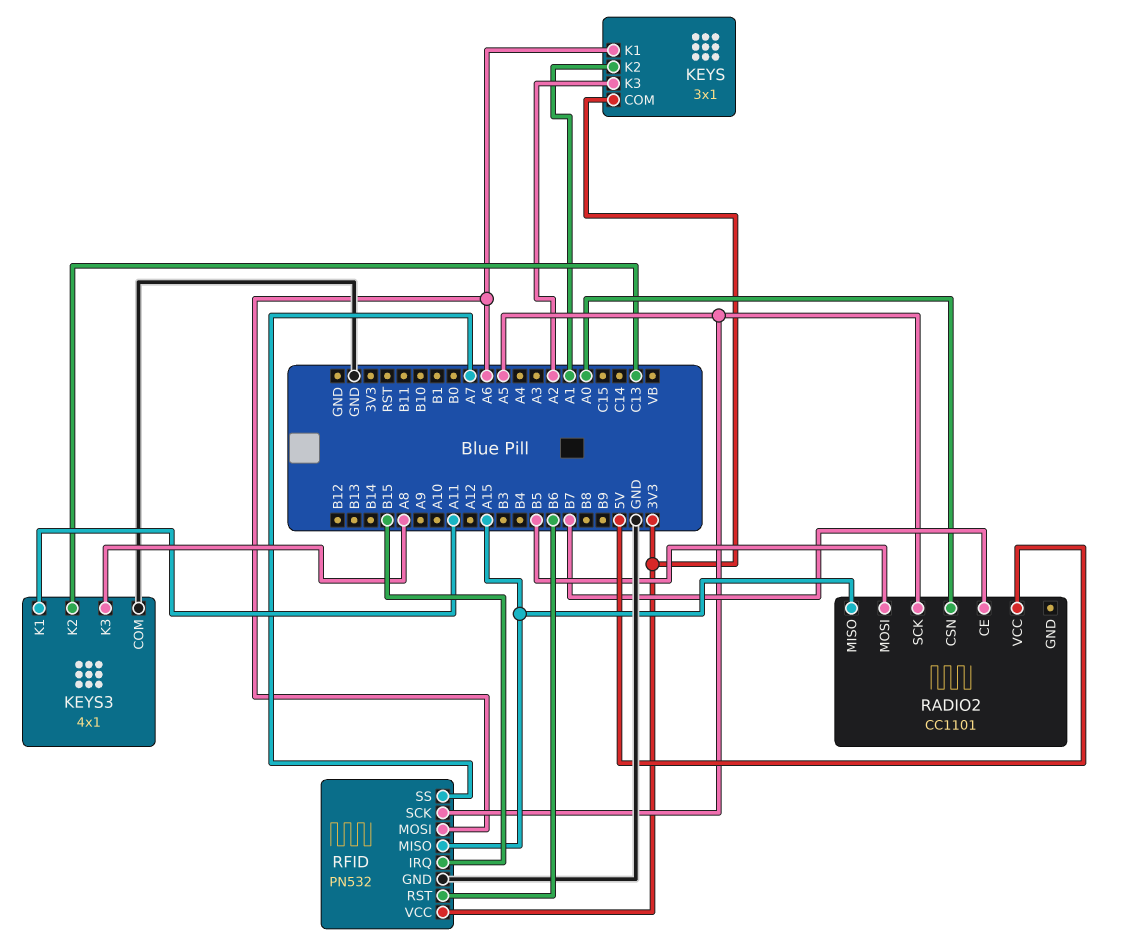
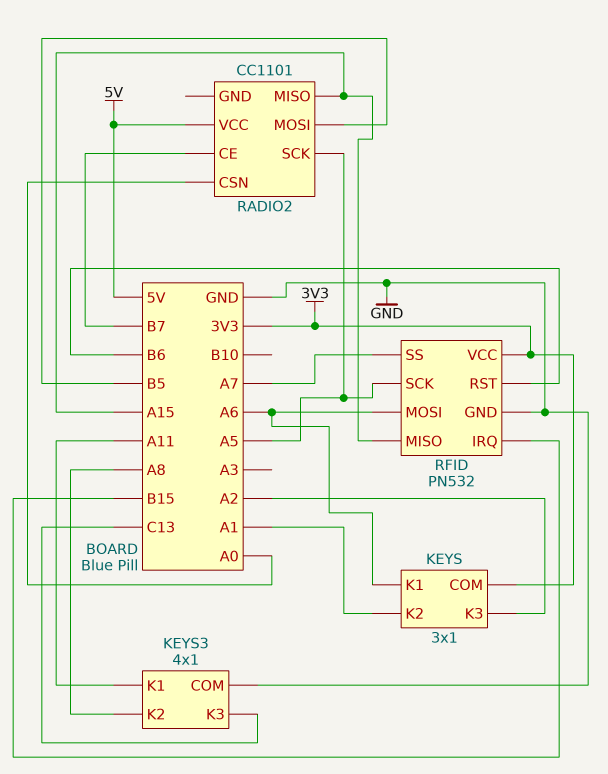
KEYS3 pin K2: C13 -> A8
KEYS3 pin K3: A8 -> C13

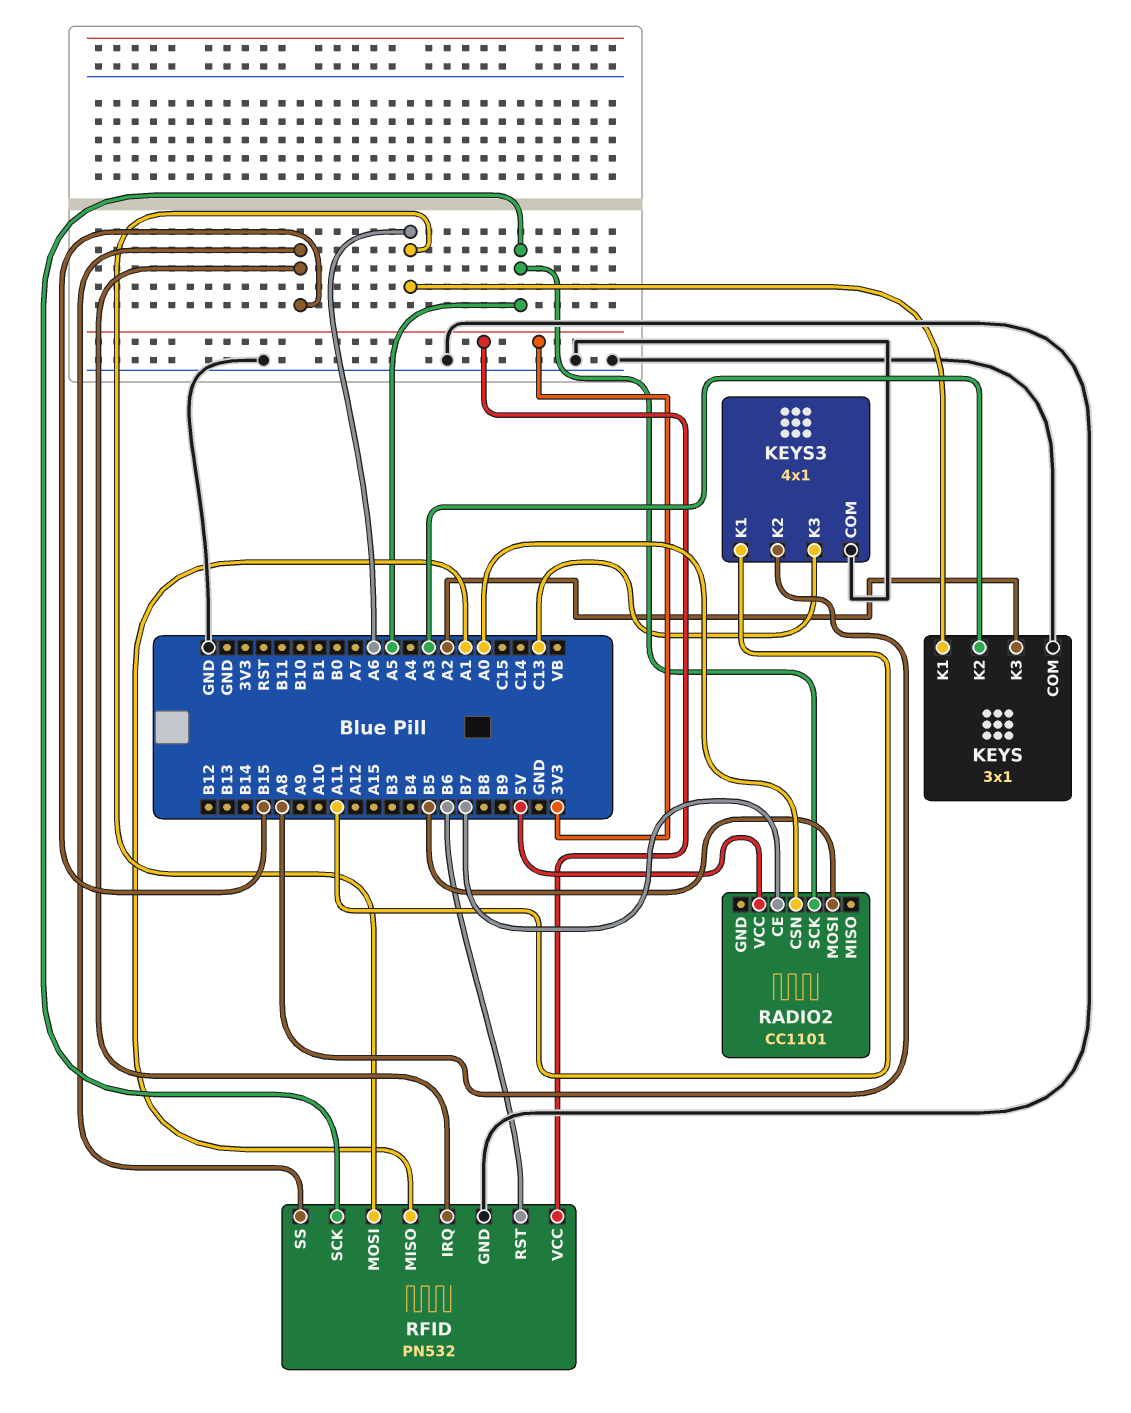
KEYS pin COM: 3V3 -> GND
KEYS pin K2: A1 -> A3
RADIO2 pin MISO: A15 -> none
RFID pin MISO: A15 -> A1
RFID pin SS: A7 -> B15

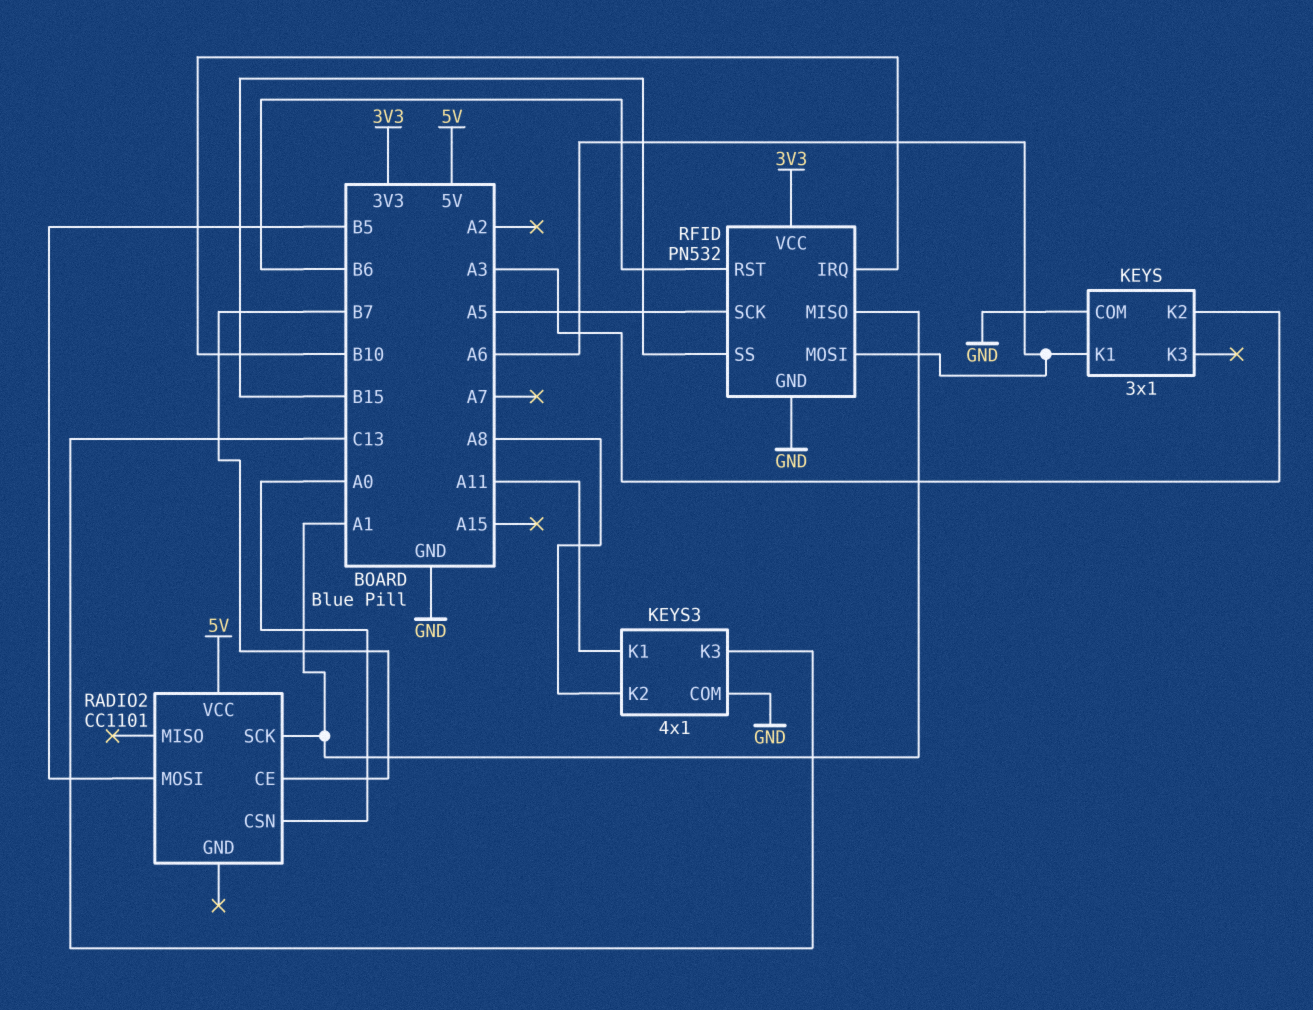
KEYS pin K3: A2 -> none
RADIO2 pin SCK: A5 -> A1
RFID pin IRQ: B15 -> B10

